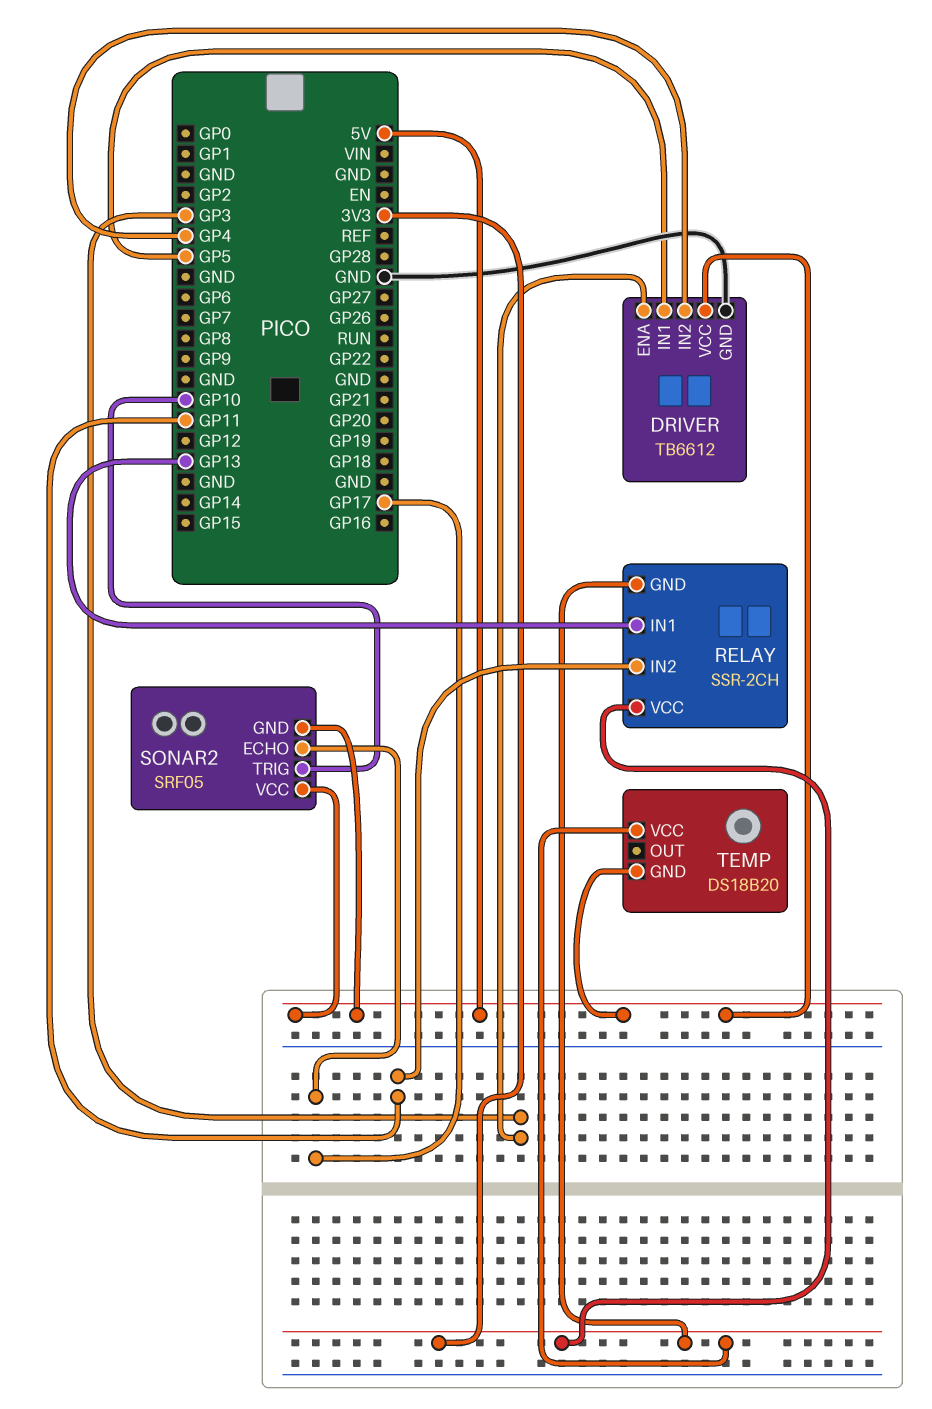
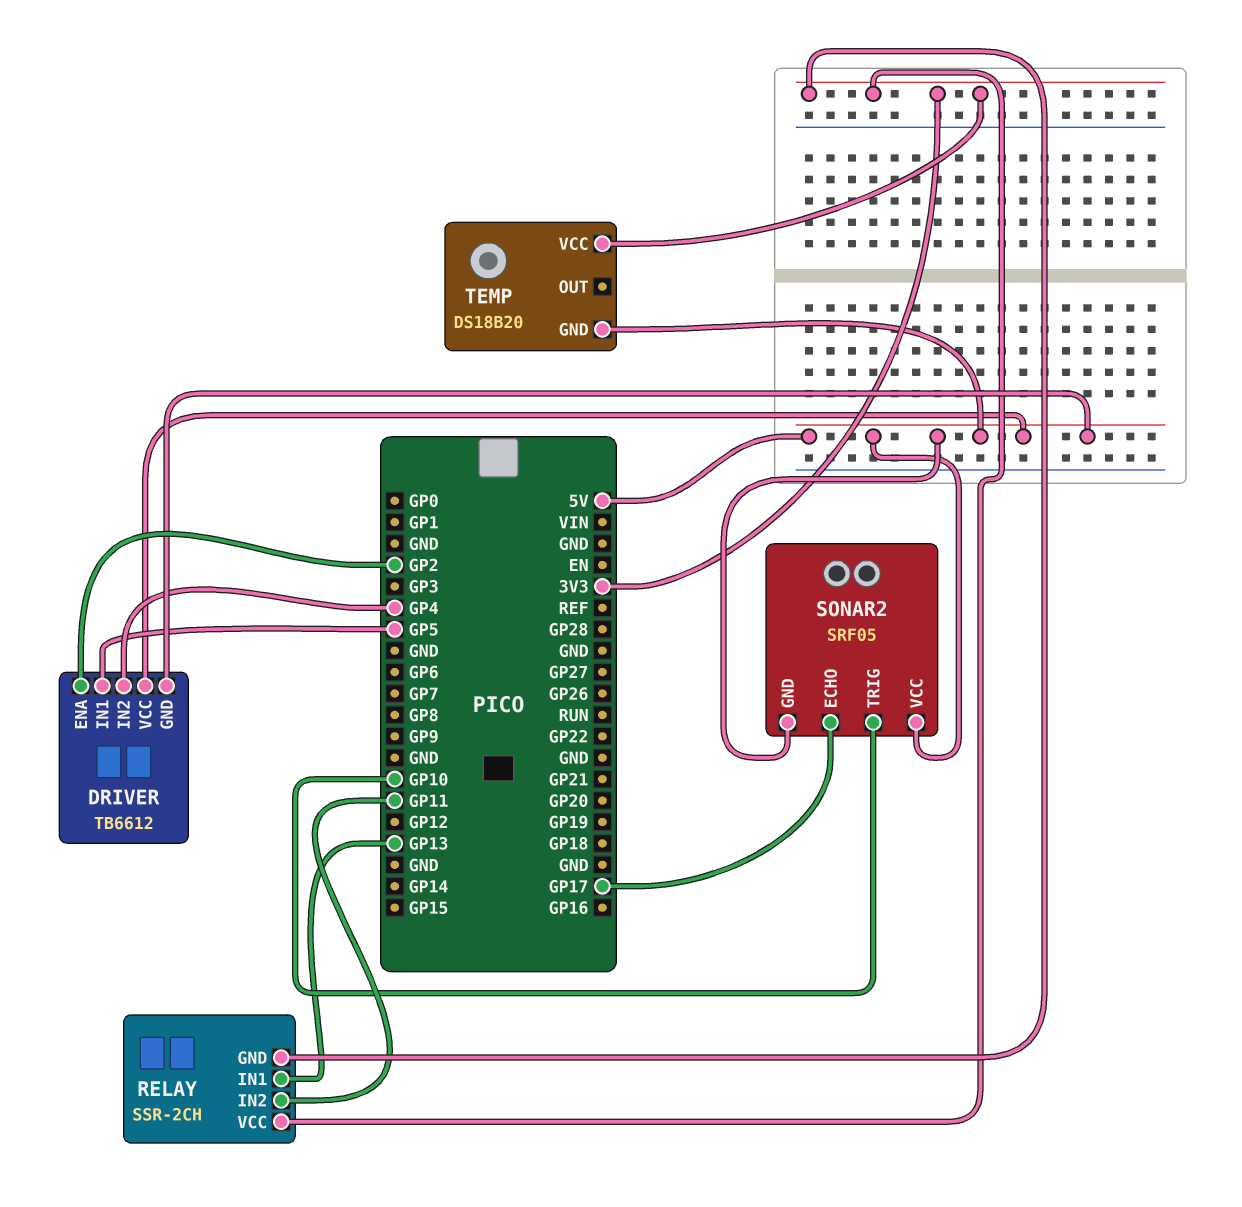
DRIVER pin ENA: GP3 -> GP2
DRIVER pin GND: GND -> 5V

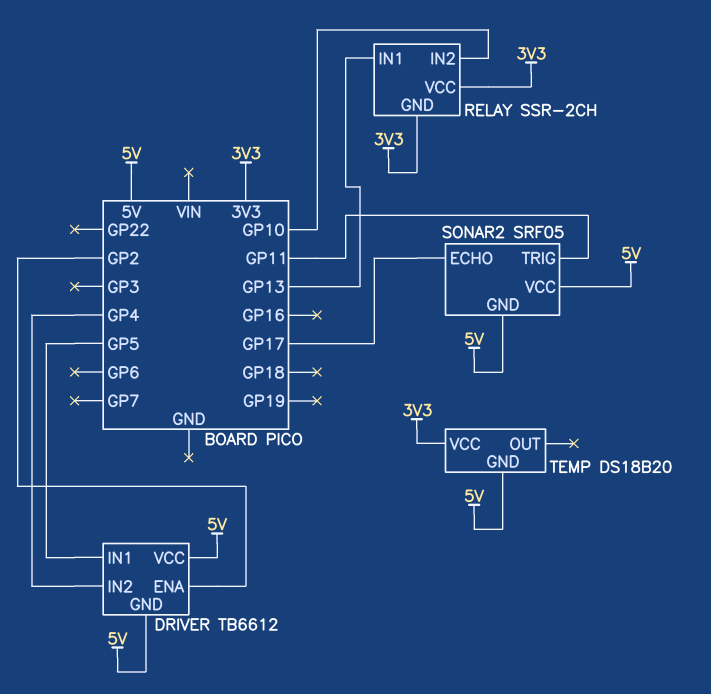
RELAY pin IN2: GP11 -> GP10
SONAR2 pin TRIG: GP10 -> GP11

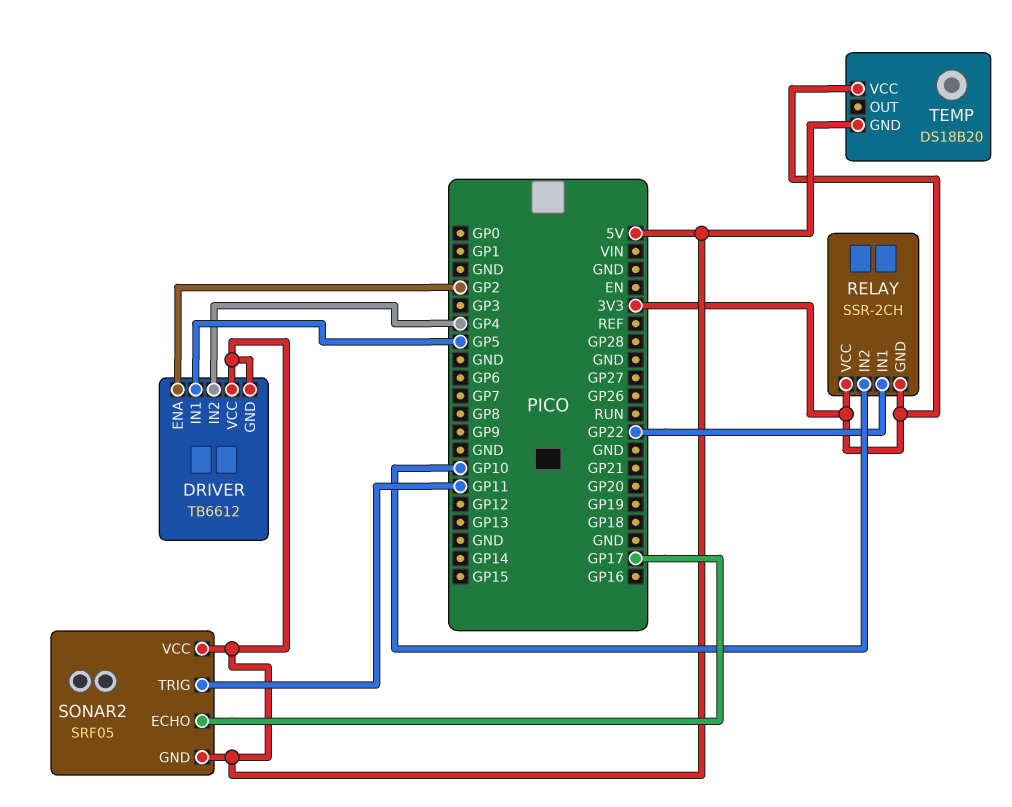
RELAY pin IN1: GP13 -> GP22

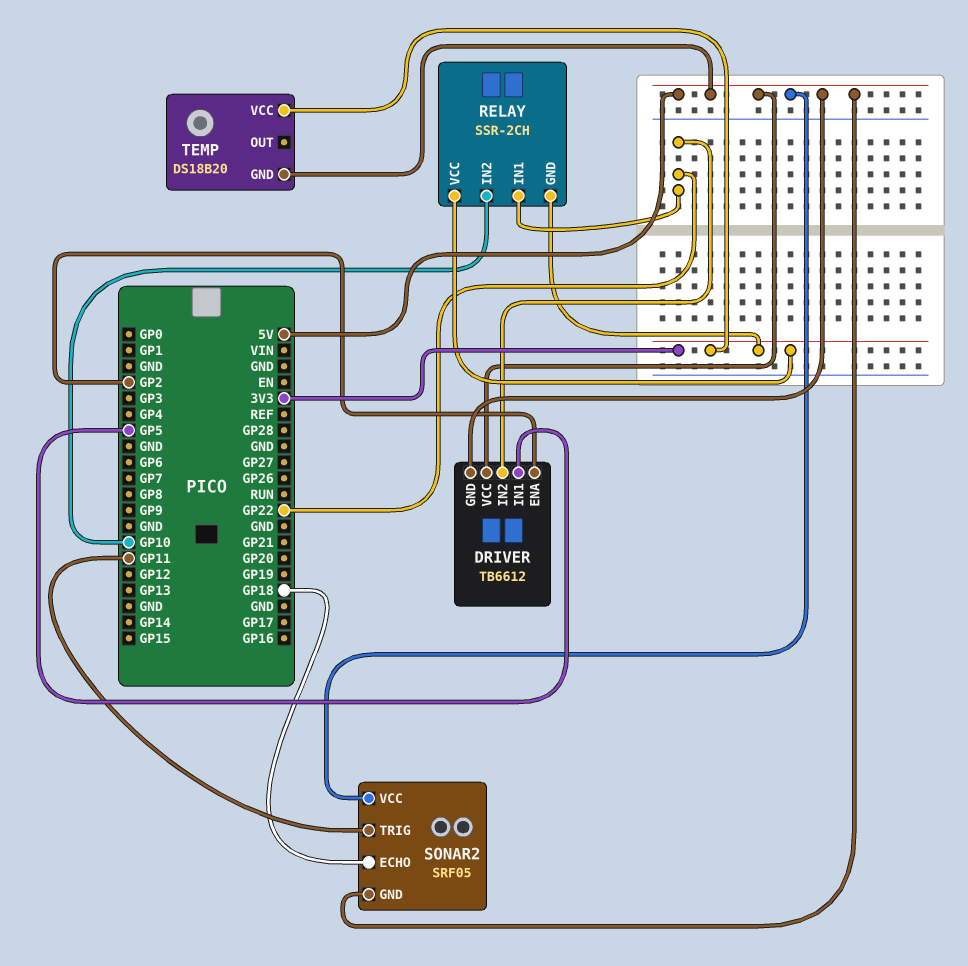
DRIVER pin IN2: GP4 -> GP22
SONAR2 pin ECHO: GP17 -> GP18

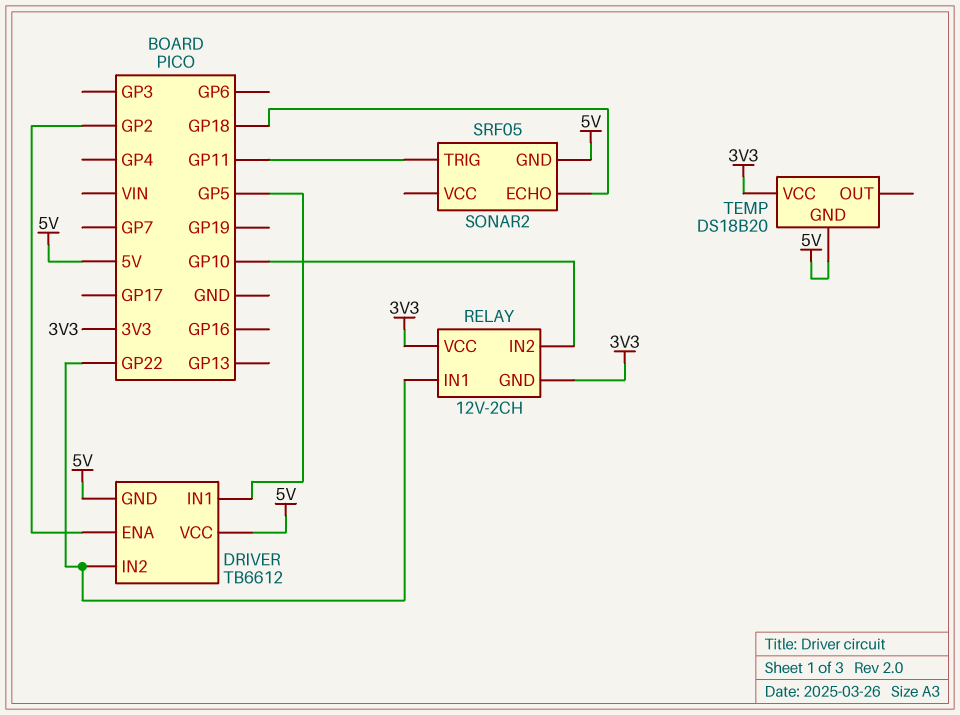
RELAY: SSR-2CH -> 12V-2CH
SONAR2 pin VCC: 5V -> none

